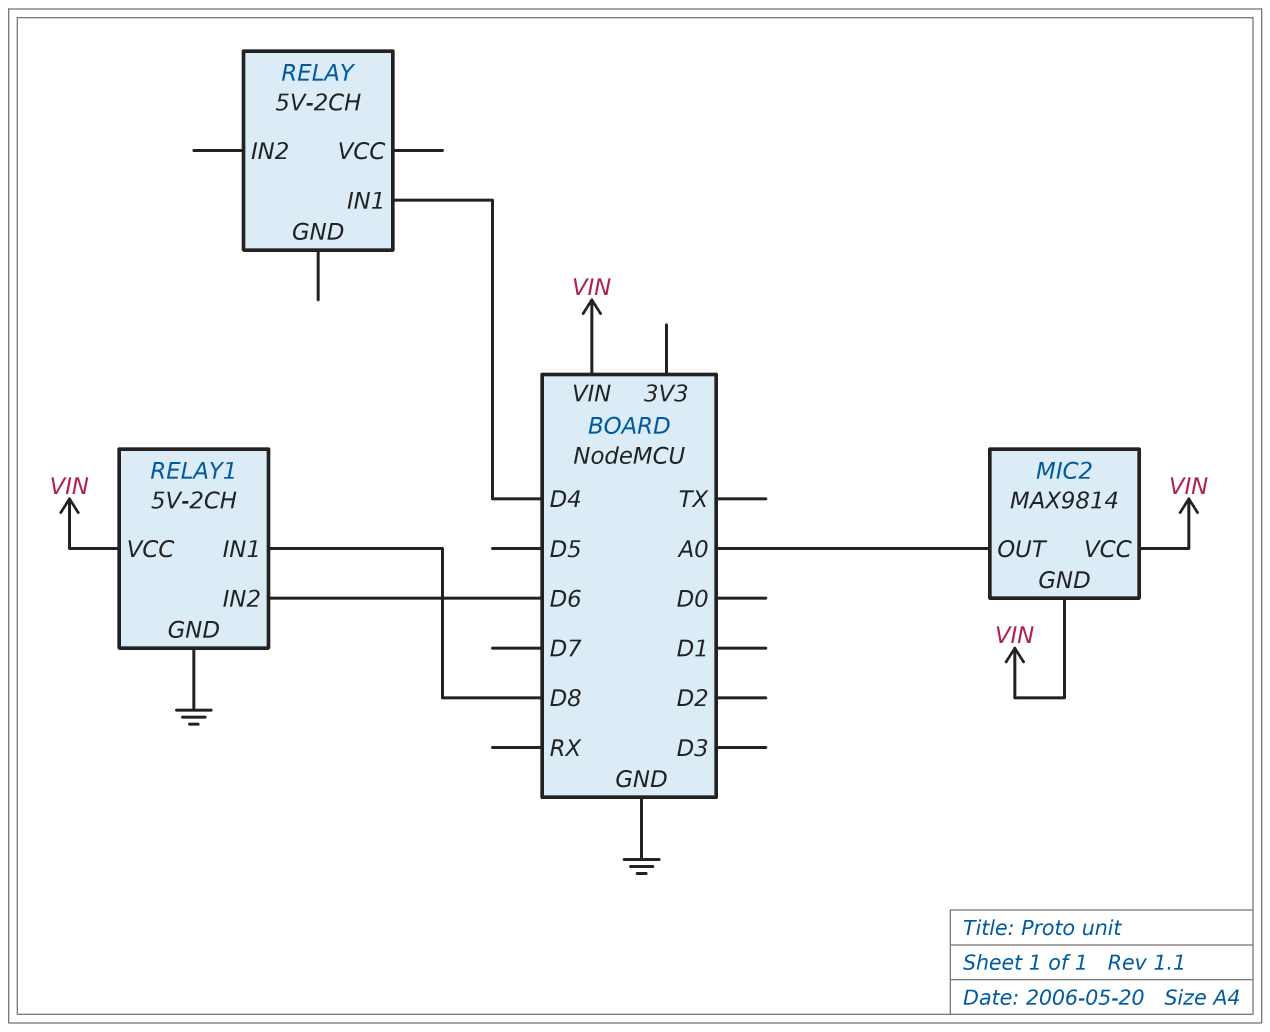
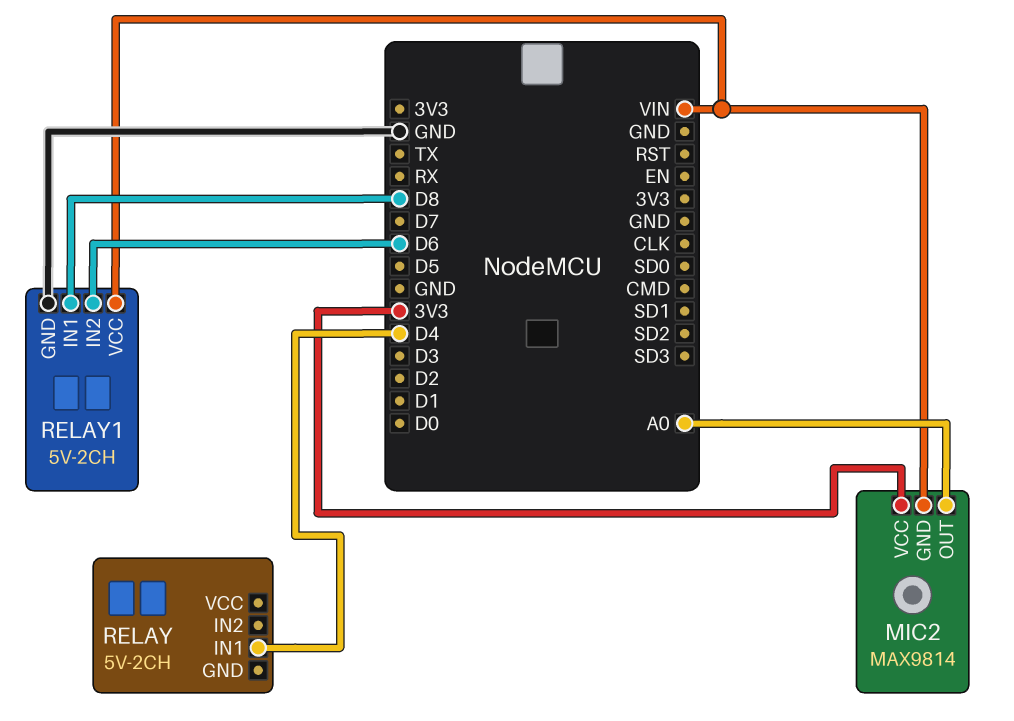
MIC2 pin VCC: VIN -> 3V3

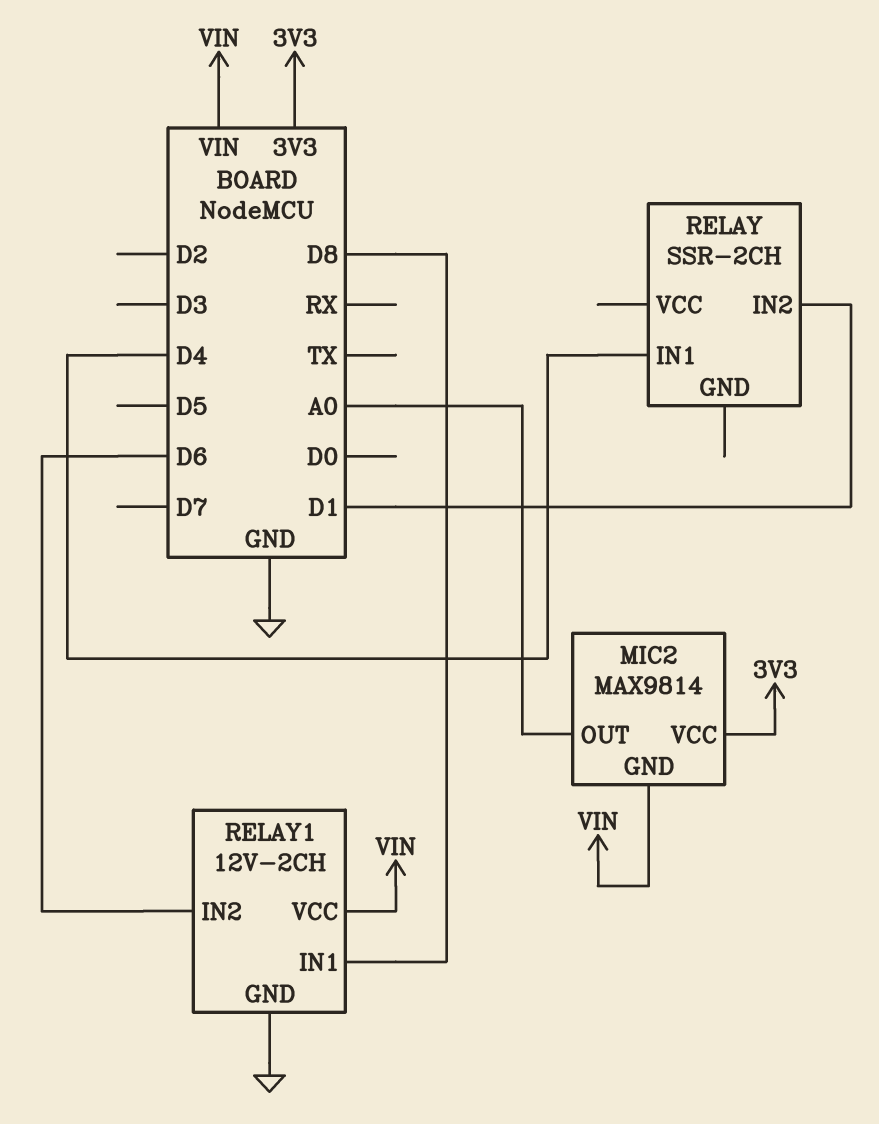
RELAY: 5V-2CH -> SSR-2CH
RELAY pin IN2: none -> D1
RELAY1: 5V-2CH -> 12V-2CH

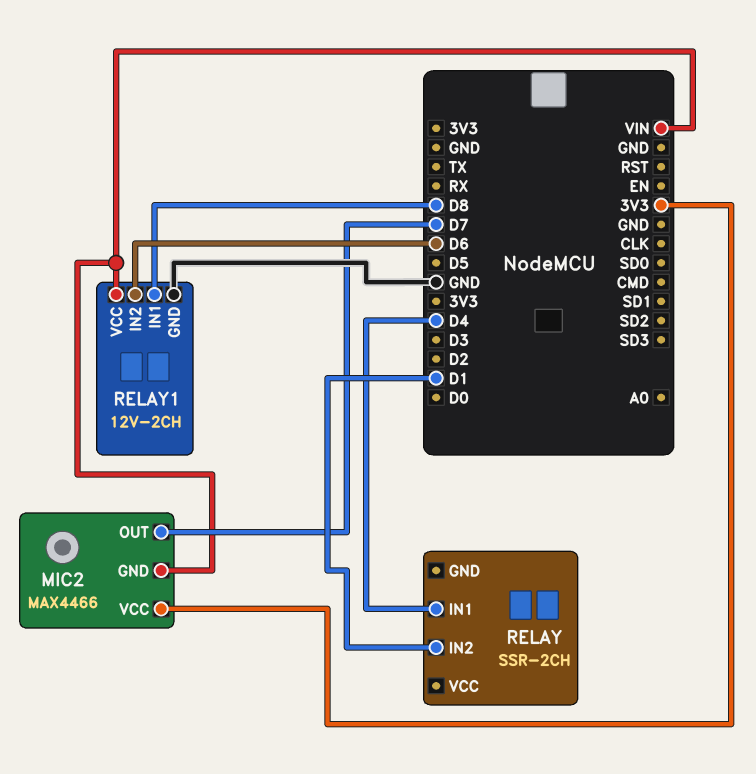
MIC2: MAX9814 -> MAX4466
MIC2 pin OUT: A0 -> D7

